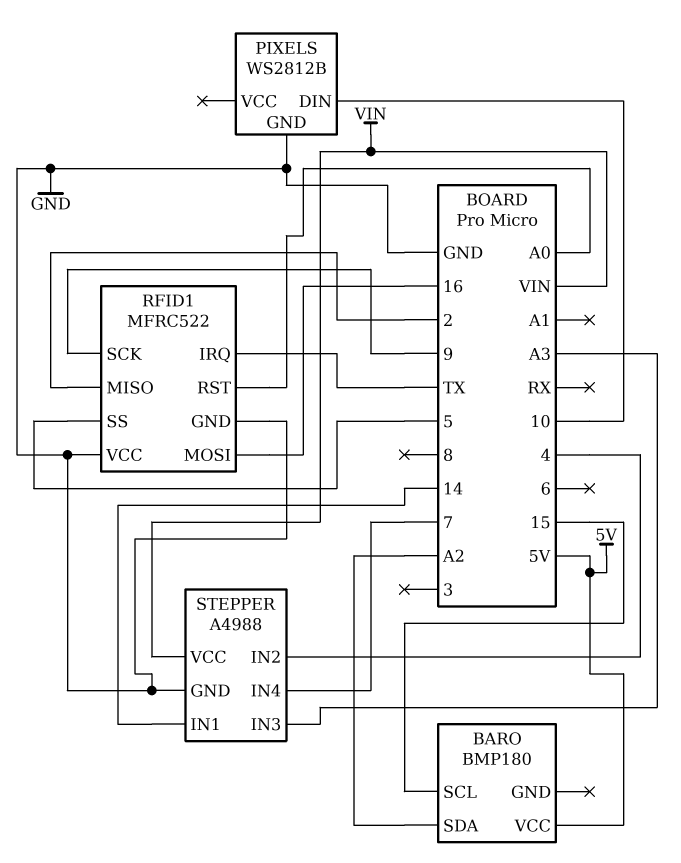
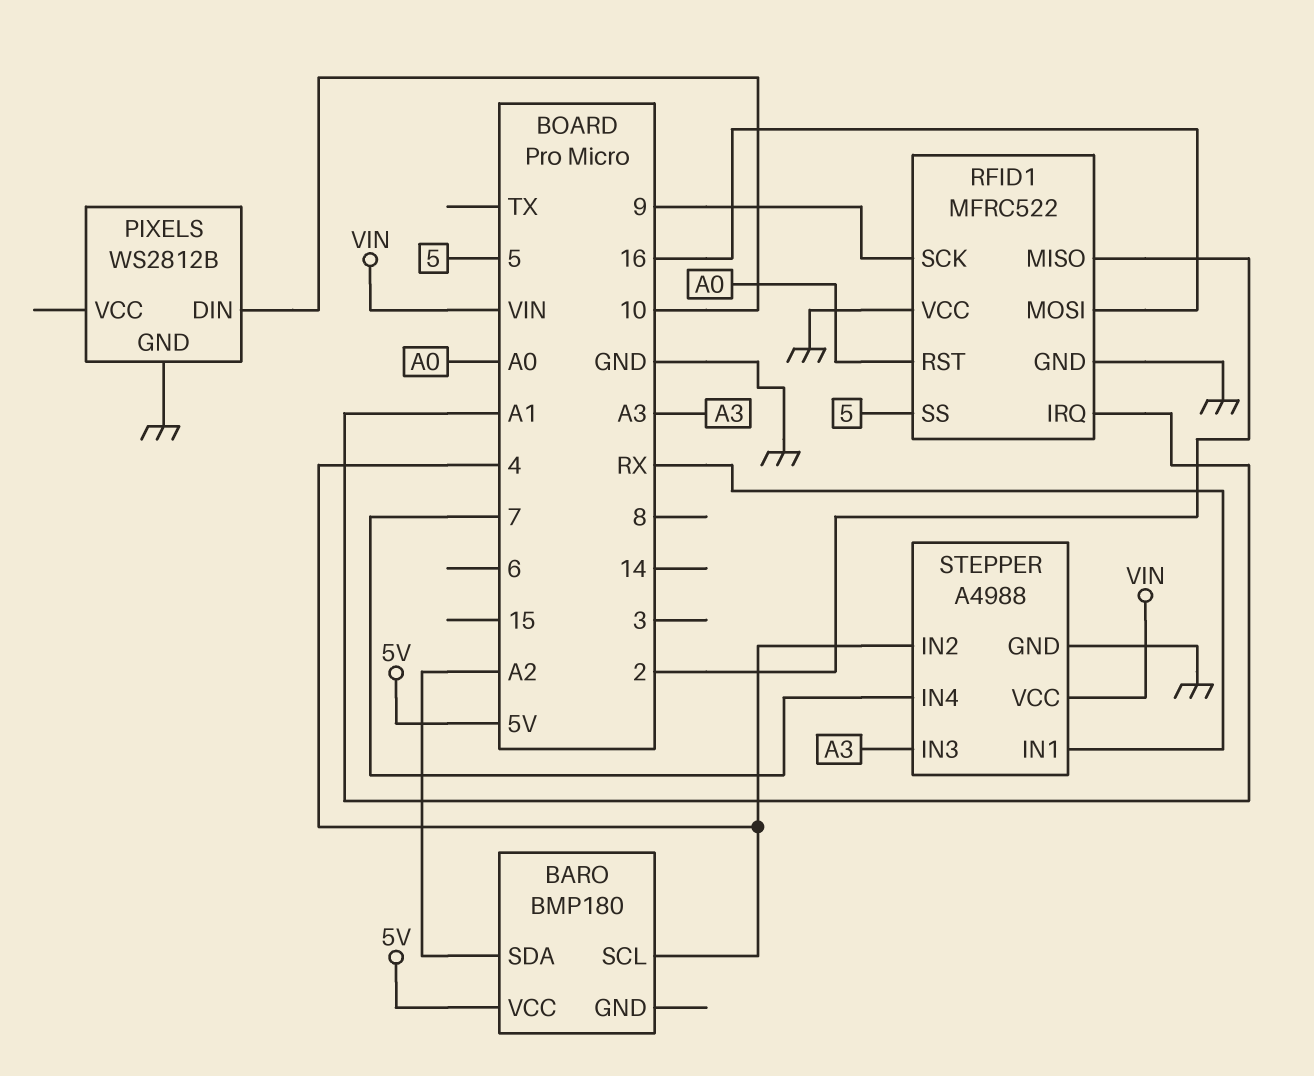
BARO pin SCL: 15 -> 4
RFID1 pin IRQ: TX -> A1
STEPPER pin IN1: 14 -> RX

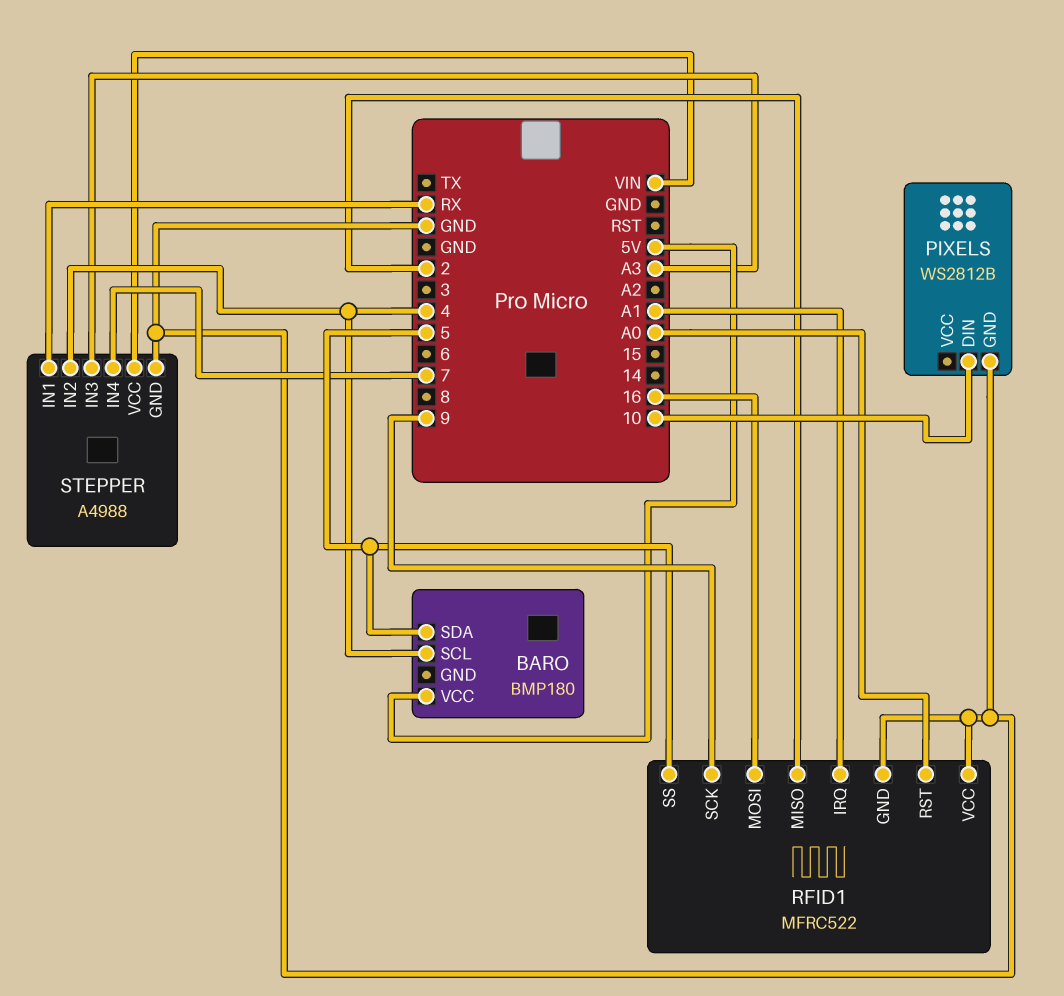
BARO pin SDA: A2 -> 5

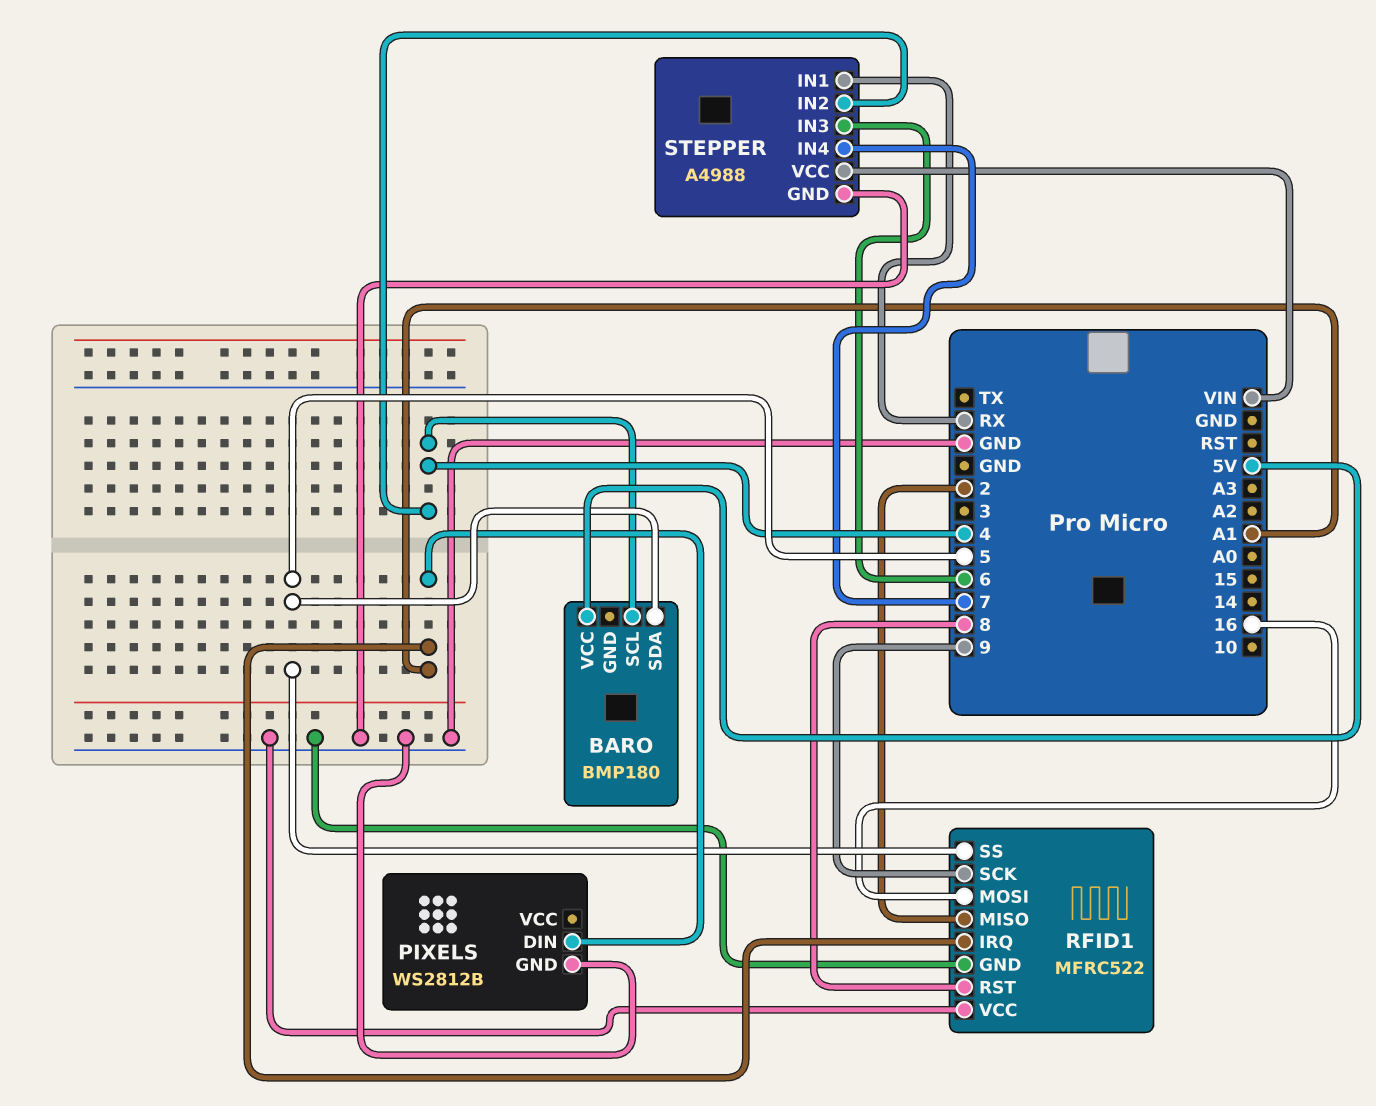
PIXELS pin DIN: 10 -> A1
RFID1 pin RST: A0 -> 8
STEPPER pin IN3: A3 -> 6

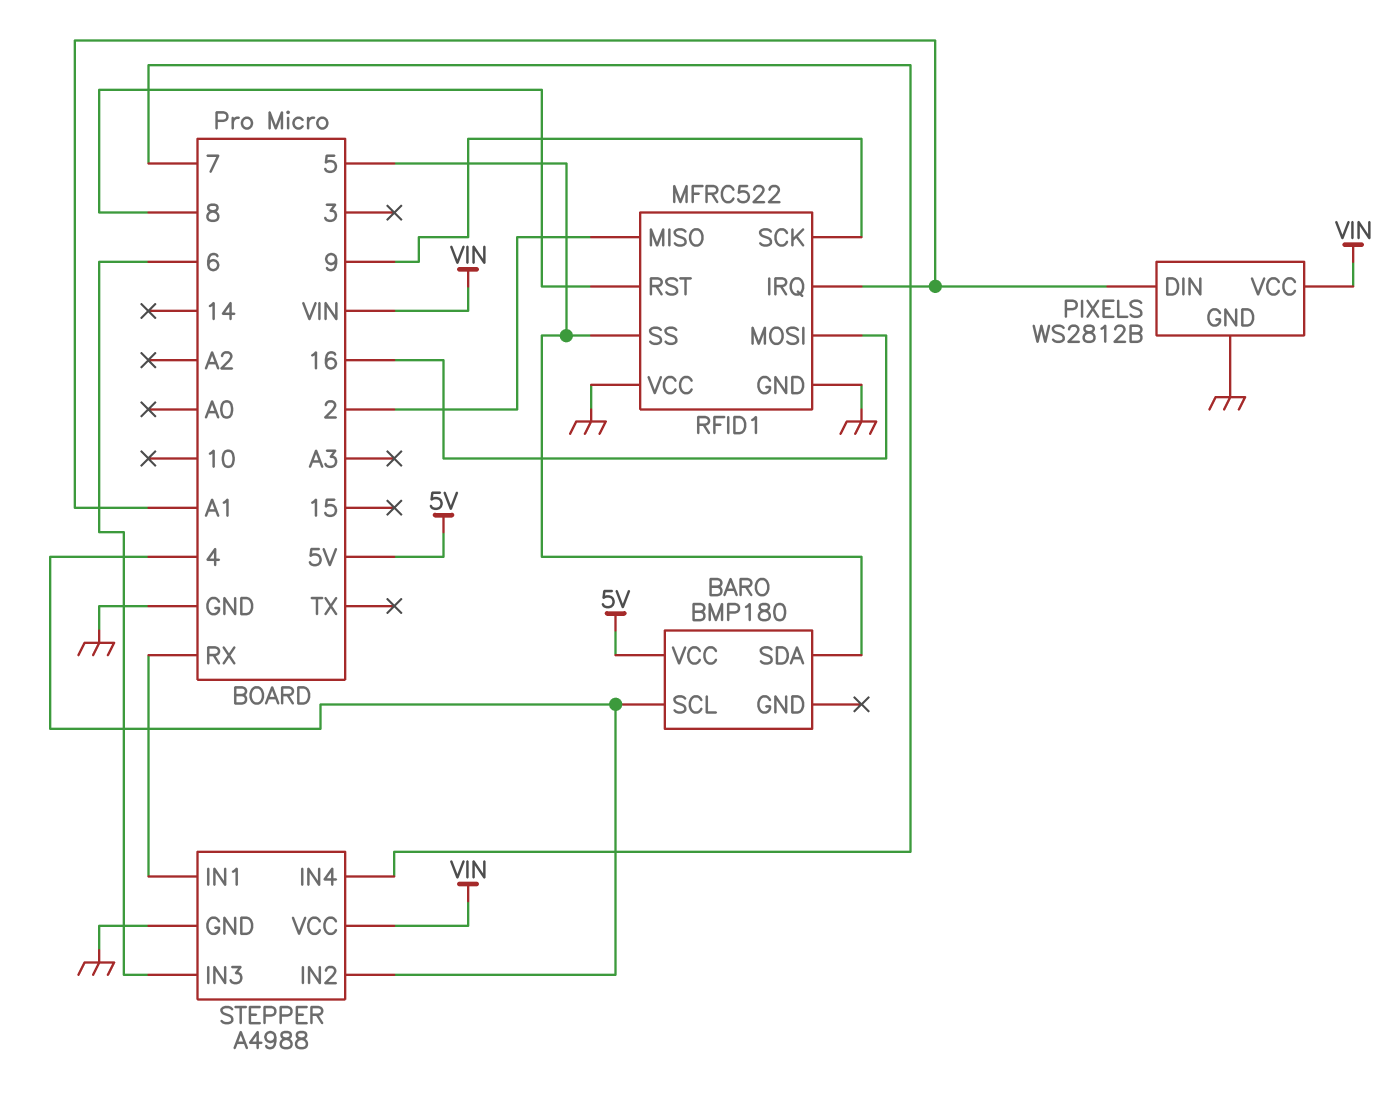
PIXELS pin VCC: none -> VIN

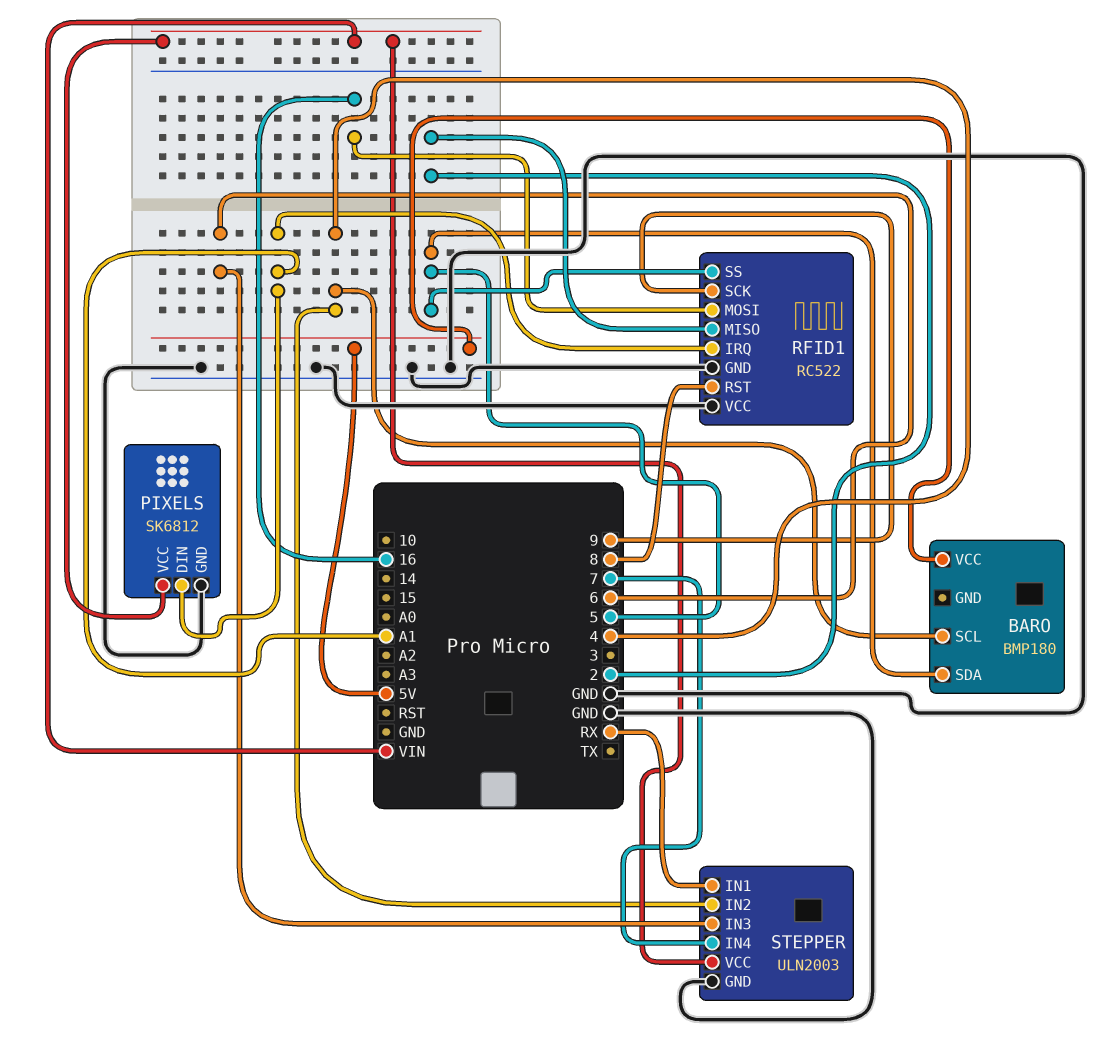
PIXELS: WS2812B -> SK6812
RFID1: MFRC522 -> RC522
STEPPER: A4988 -> ULN2003

